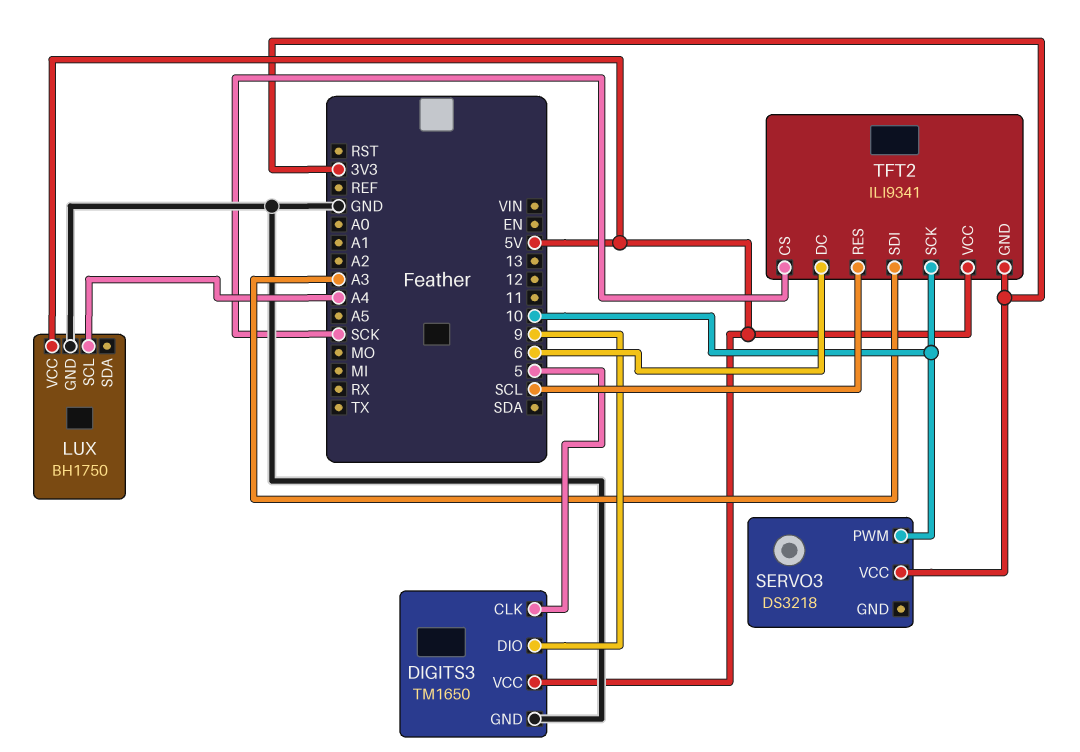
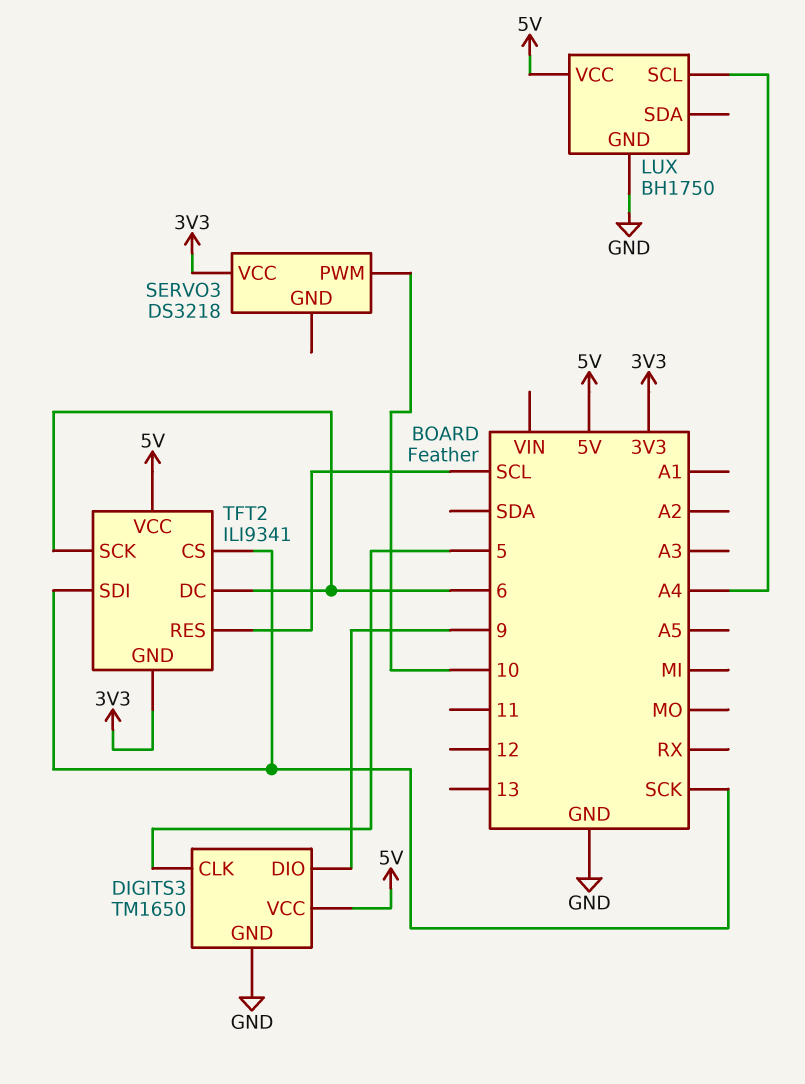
TFT2 pin SCK: 10 -> 6
TFT2 pin SDI: A3 -> SCK

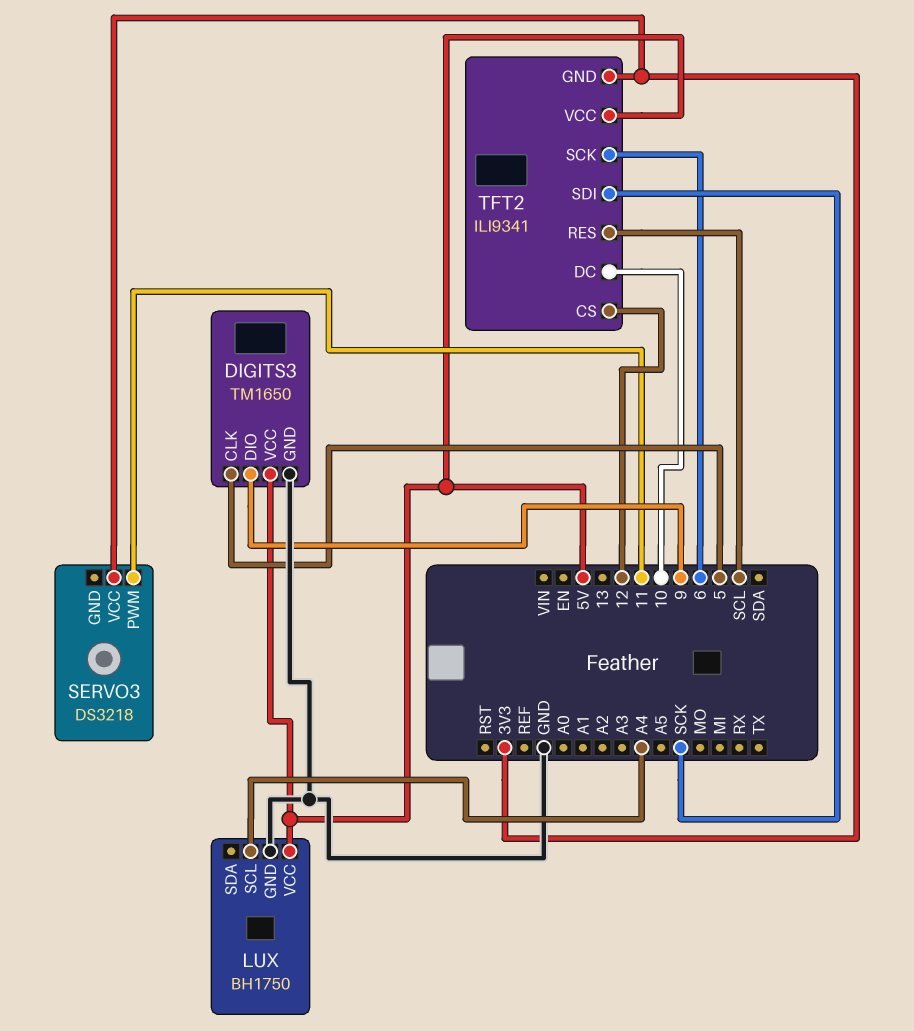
SERVO3 pin PWM: 10 -> 11
TFT2 pin CS: SCK -> 12
TFT2 pin DC: 6 -> 10

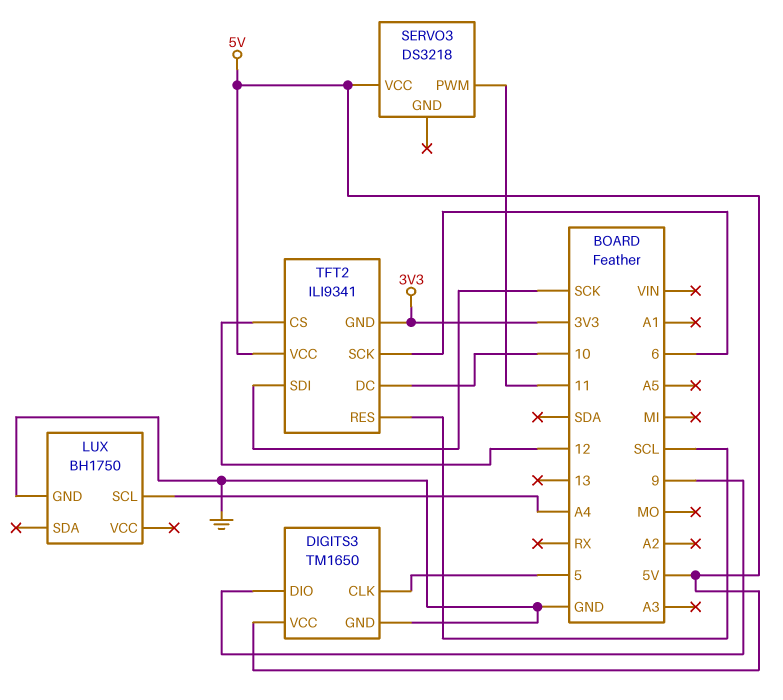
LUX pin VCC: 5V -> none
SERVO3 pin VCC: 3V3 -> 5V

